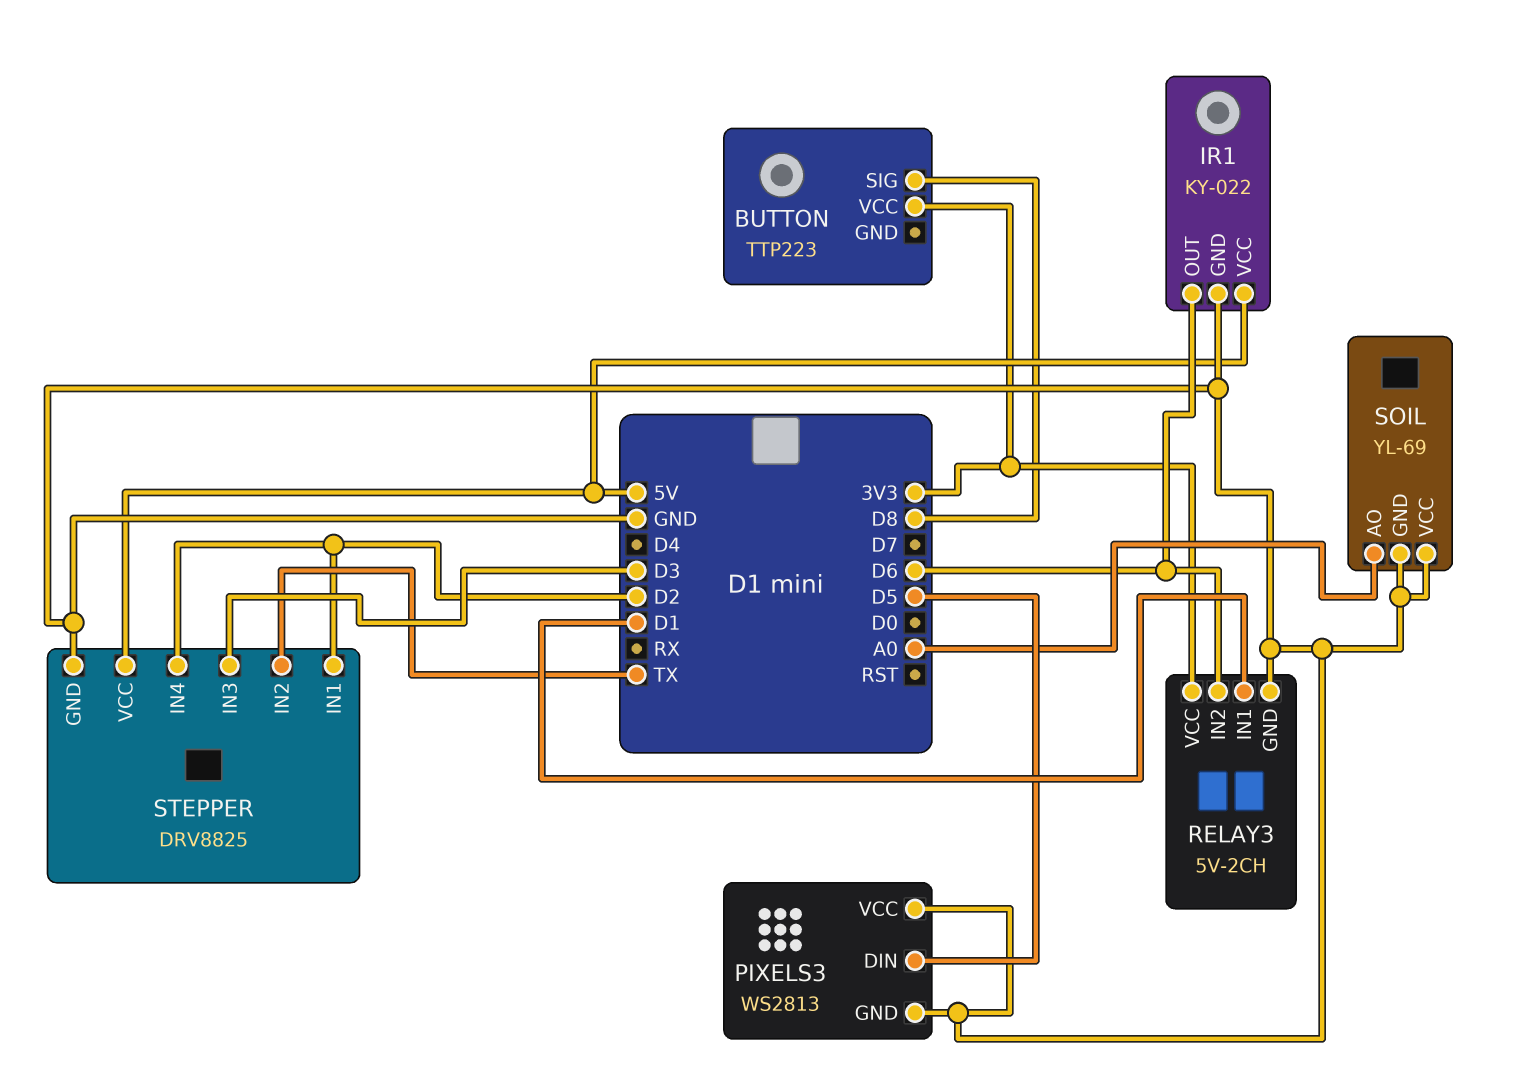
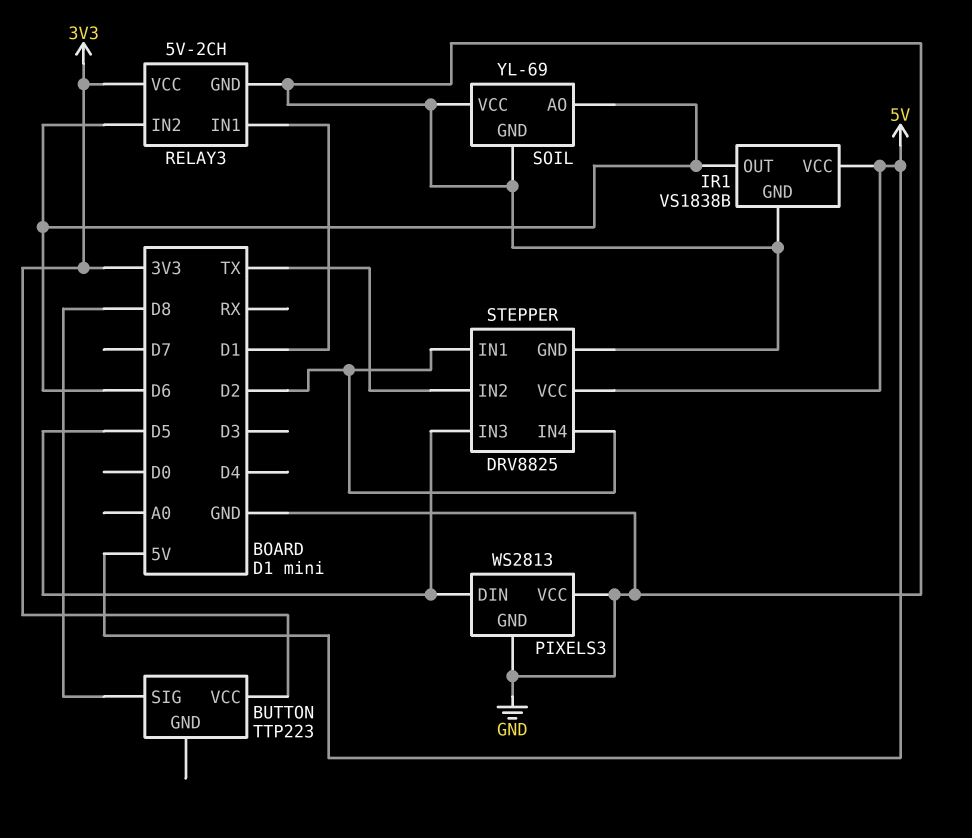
IR1: KY-022 -> VS1838B
SOIL pin AO: A0 -> D6
STEPPER pin IN3: D3 -> D5

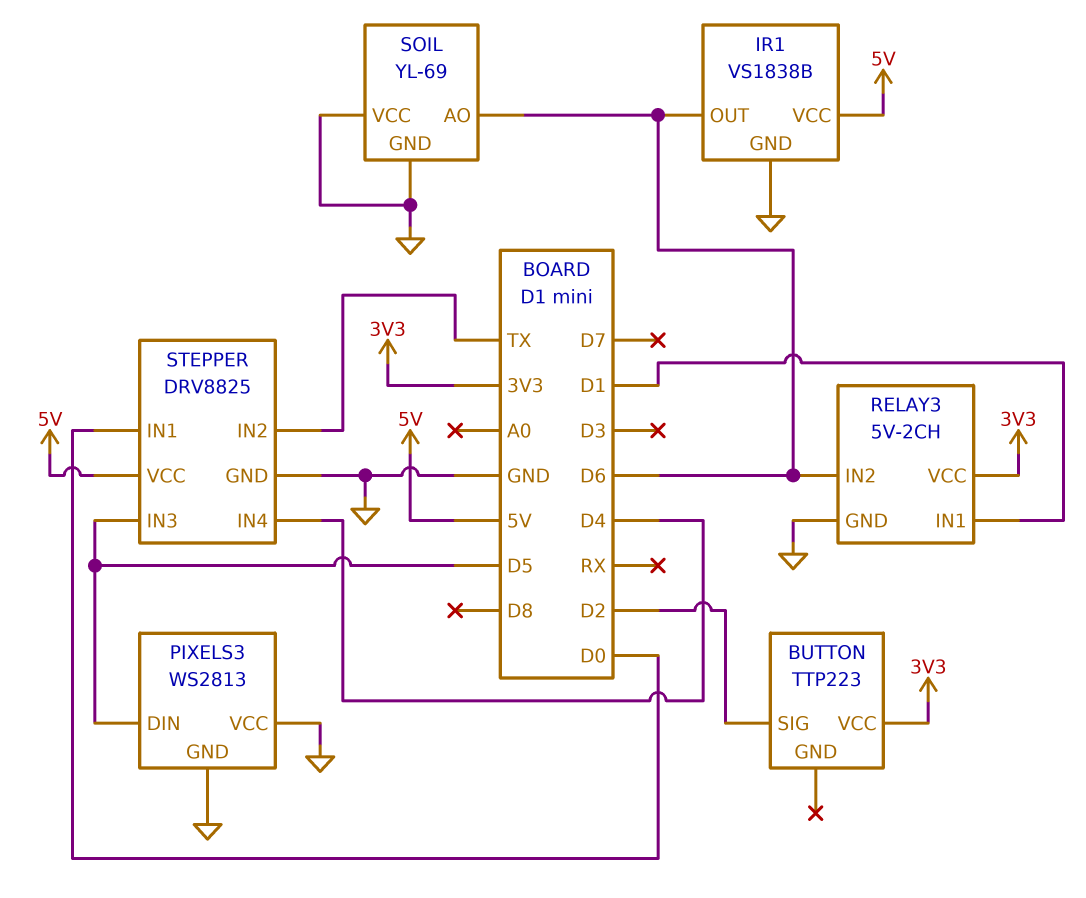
BUTTON pin SIG: D8 -> D2
STEPPER pin IN1: D2 -> D0
STEPPER pin IN4: D2 -> D4

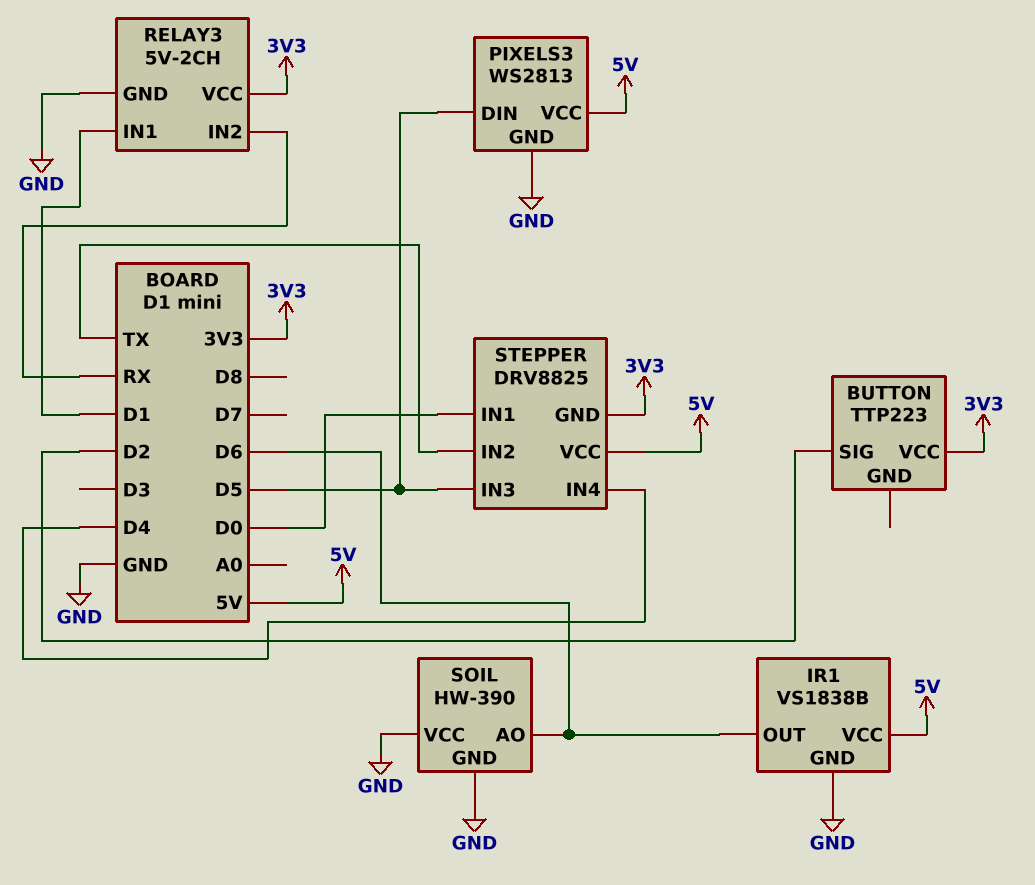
PIXELS3 pin VCC: GND -> 5V
RELAY3 pin IN2: D6 -> RX
SOIL: YL-69 -> HW-390
STEPPER pin GND: GND -> 3V3

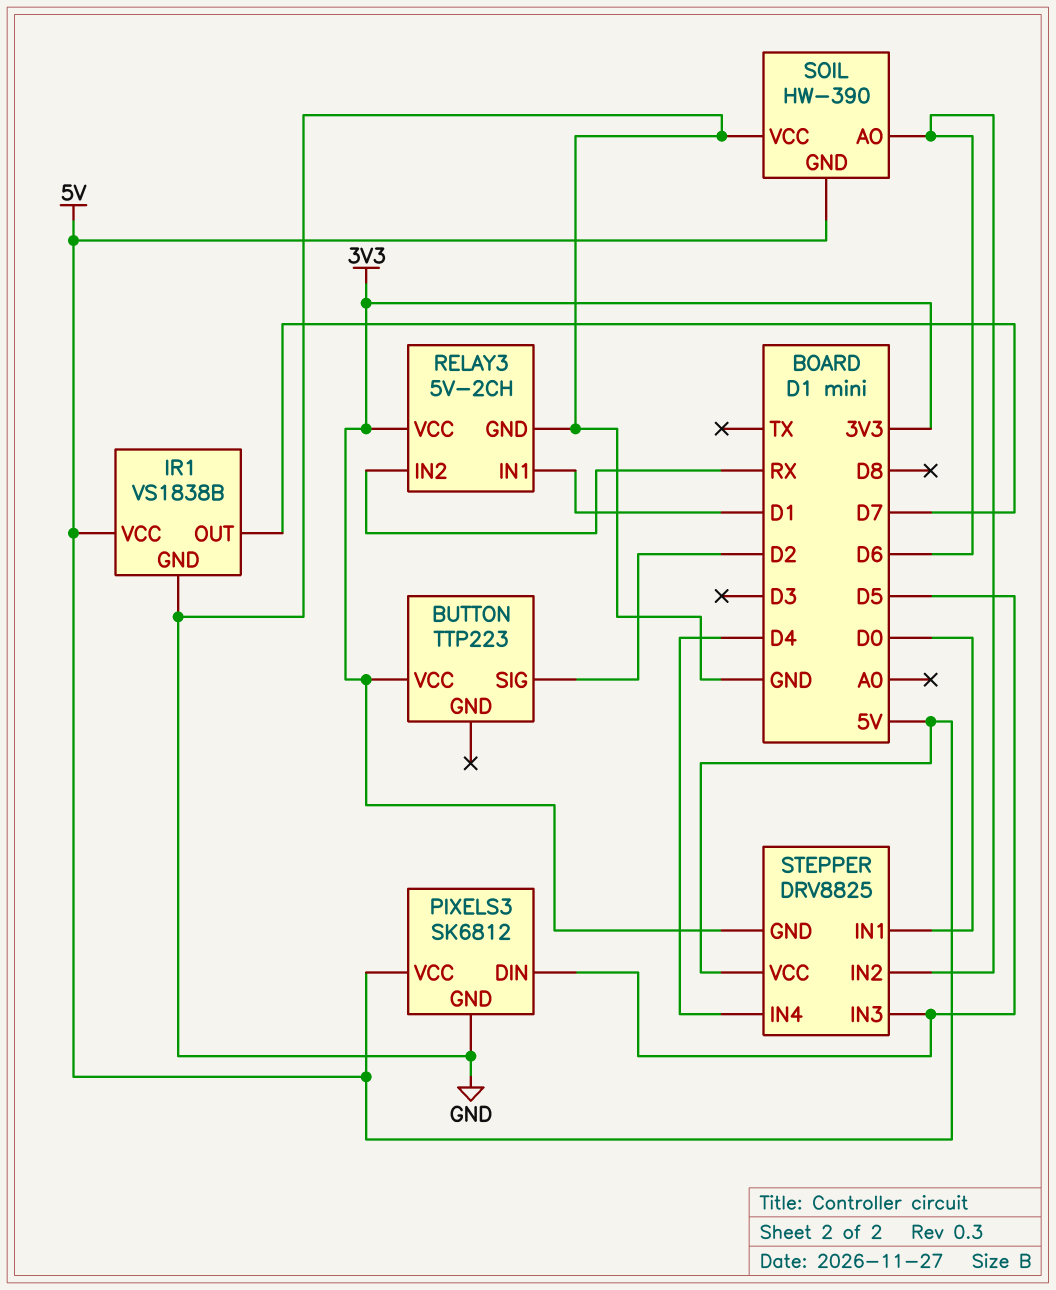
IR1 pin OUT: D6 -> D7
PIXELS3: WS2813 -> SK6812
SOIL pin GND: GND -> 5V
STEPPER pin IN2: TX -> D6

